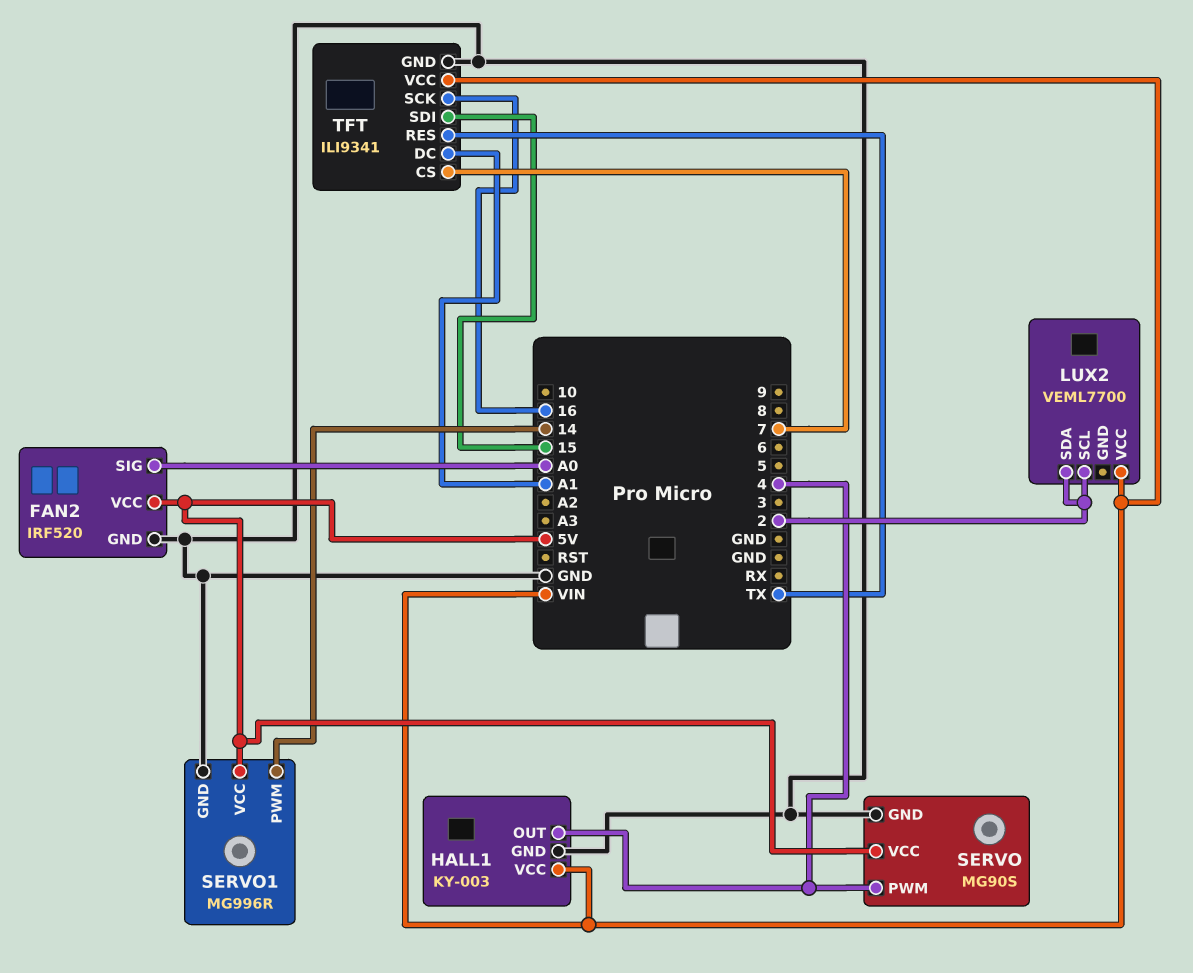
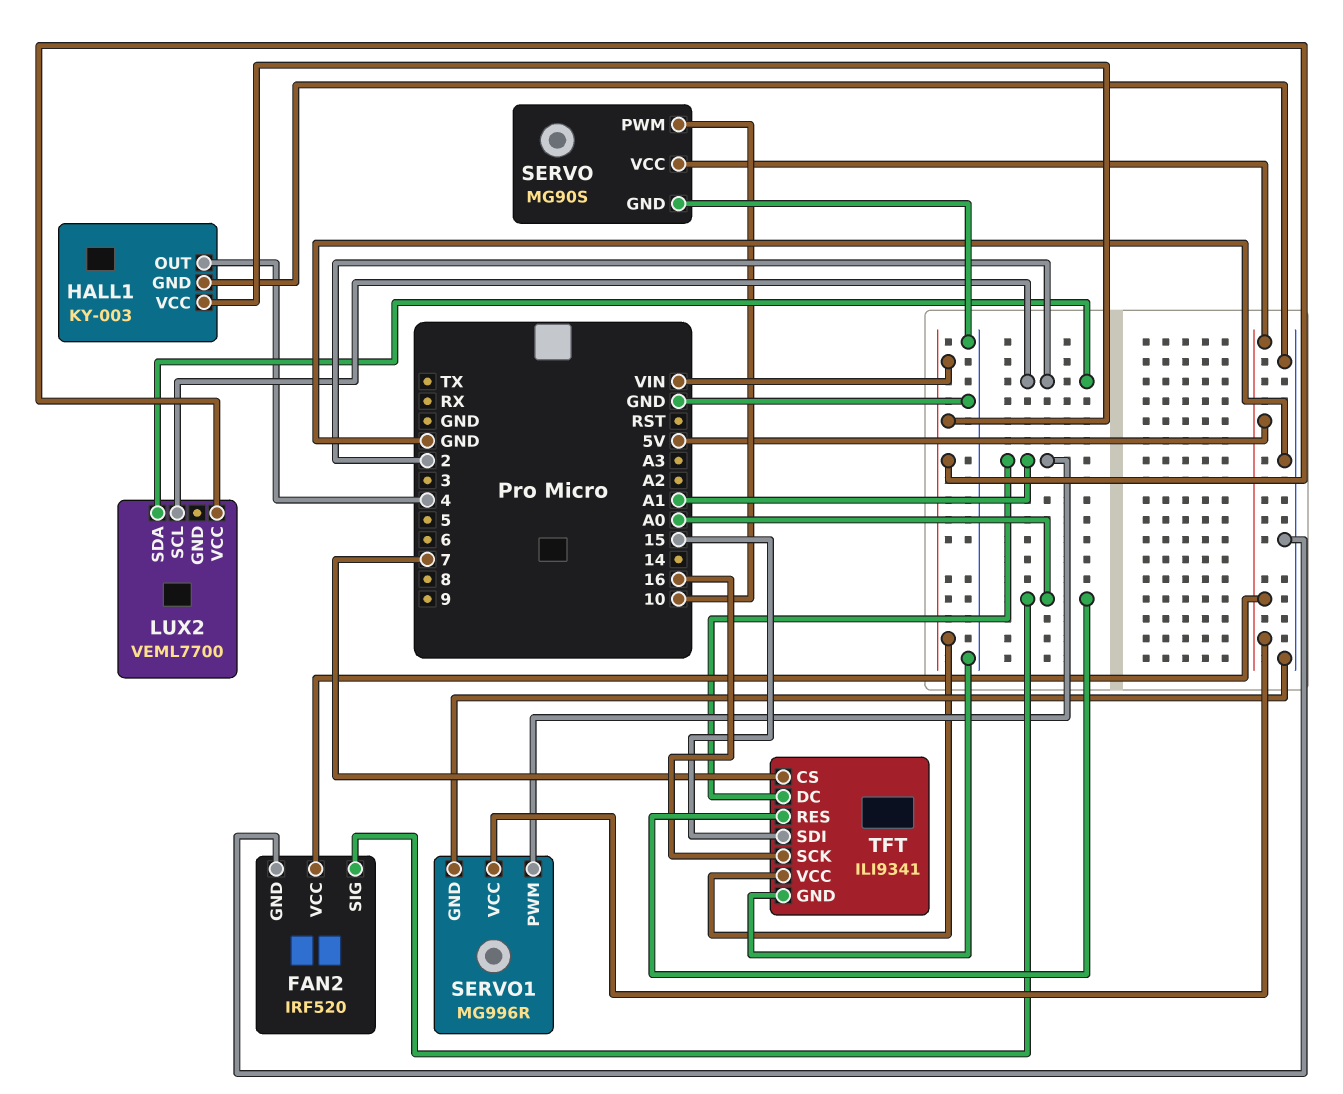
SERVO pin PWM: 4 -> 10
SERVO1 pin PWM: 14 -> A1
TFT pin RES: TX -> A0

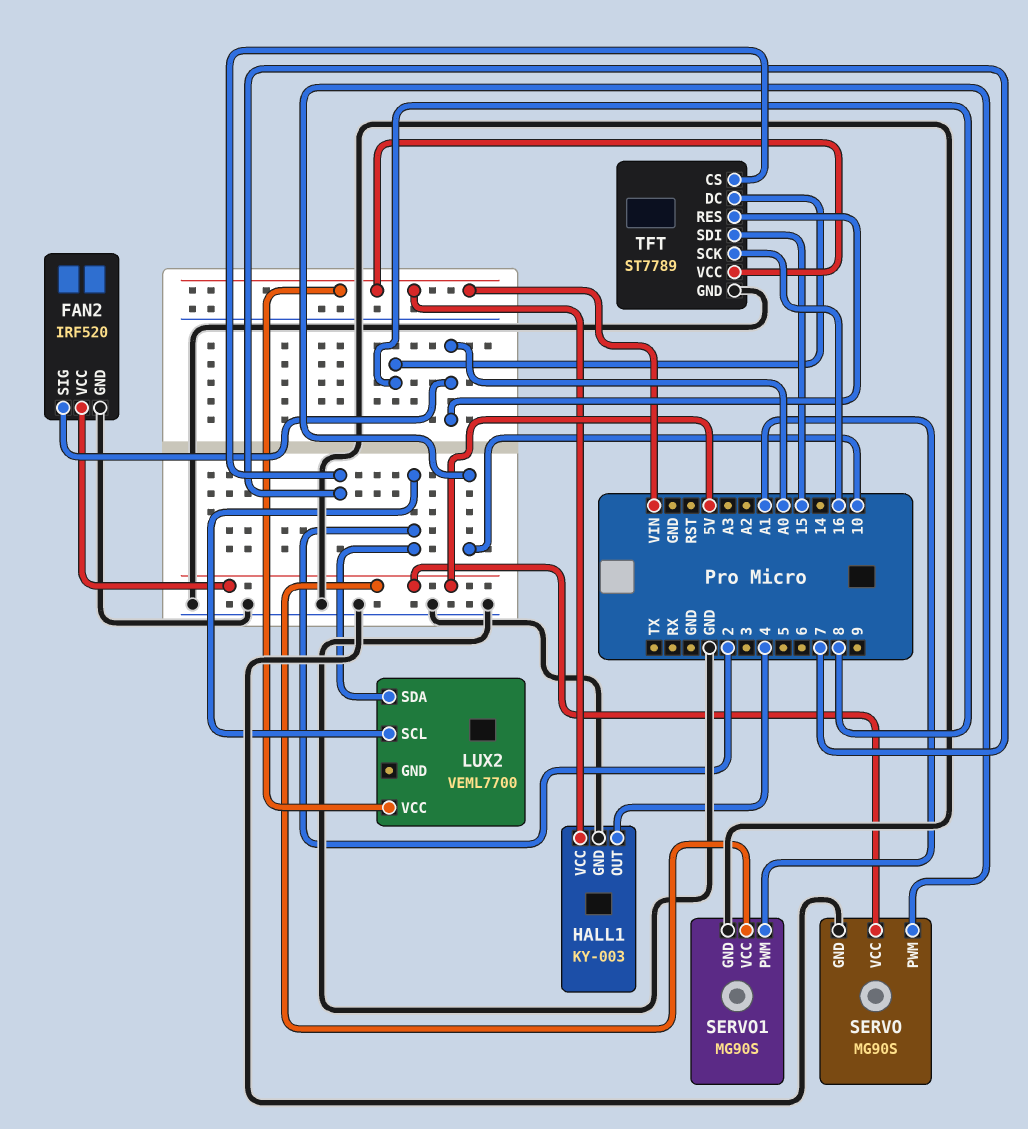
SERVO1: MG996R -> MG90S
TFT: ILI9341 -> ST7789
TFT pin DC: A1 -> 8

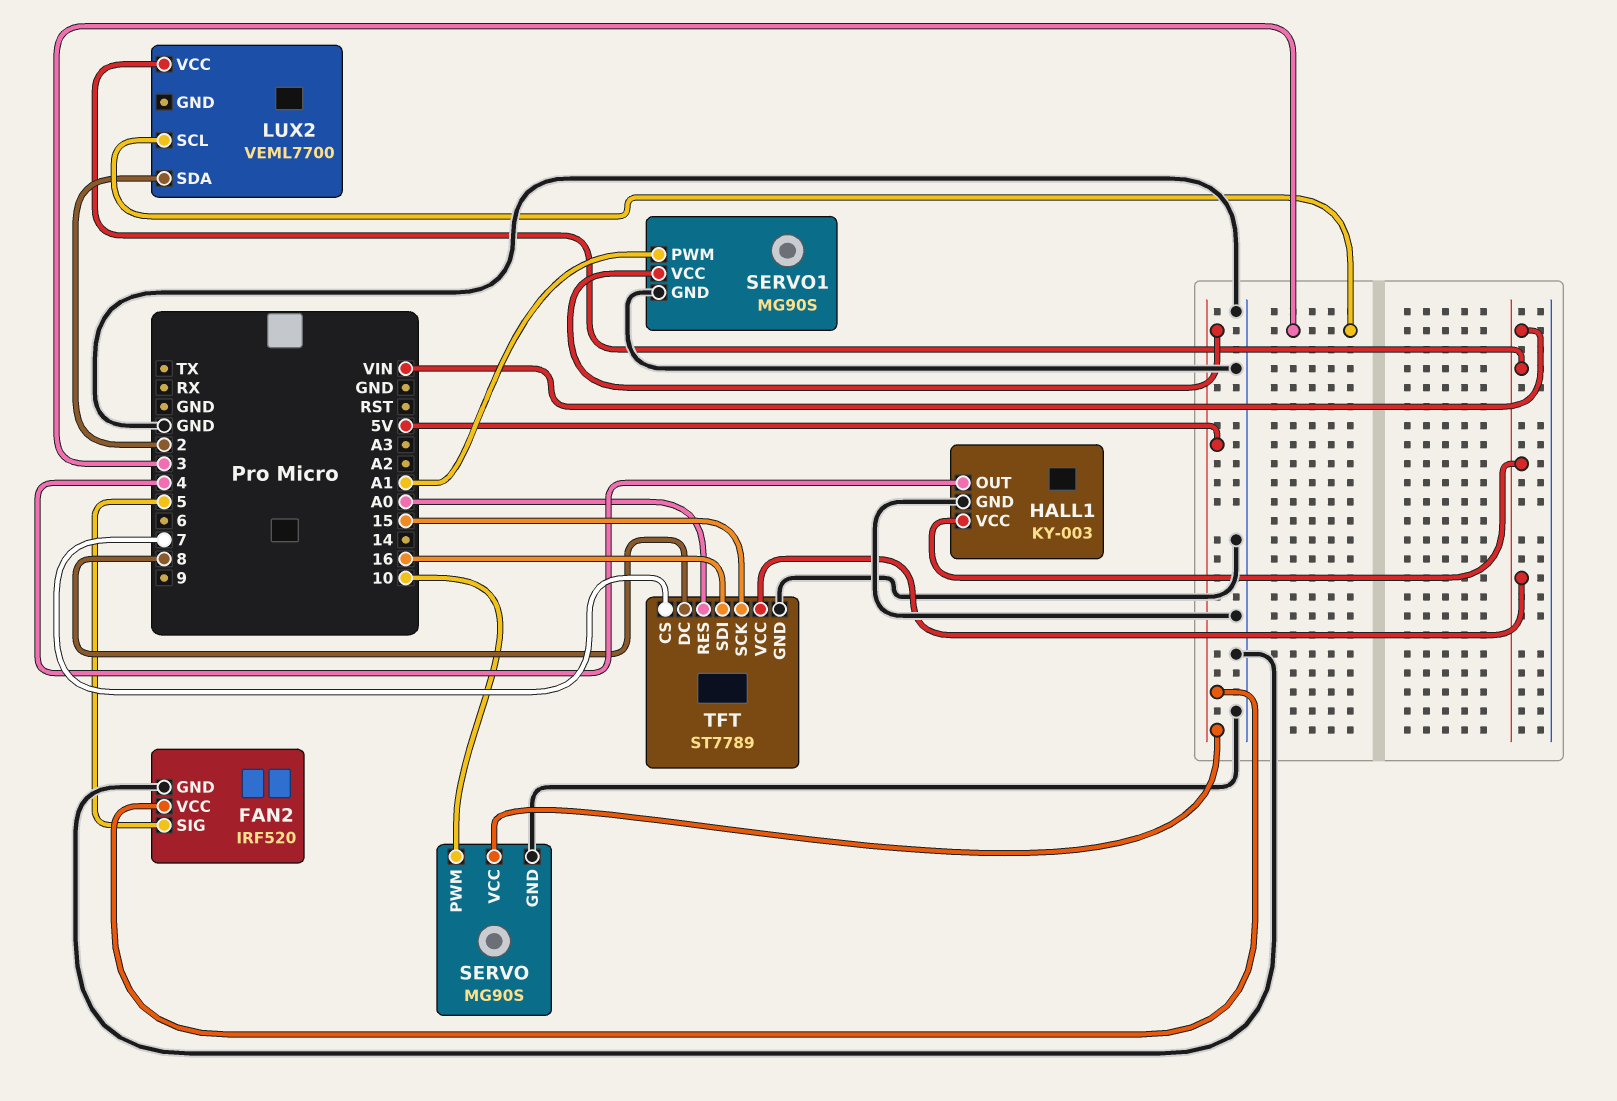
FAN2 pin SIG: A0 -> 5
LUX2 pin SCL: 2 -> 3
TFT pin SCK: 16 -> 15
TFT pin SDI: 15 -> 16

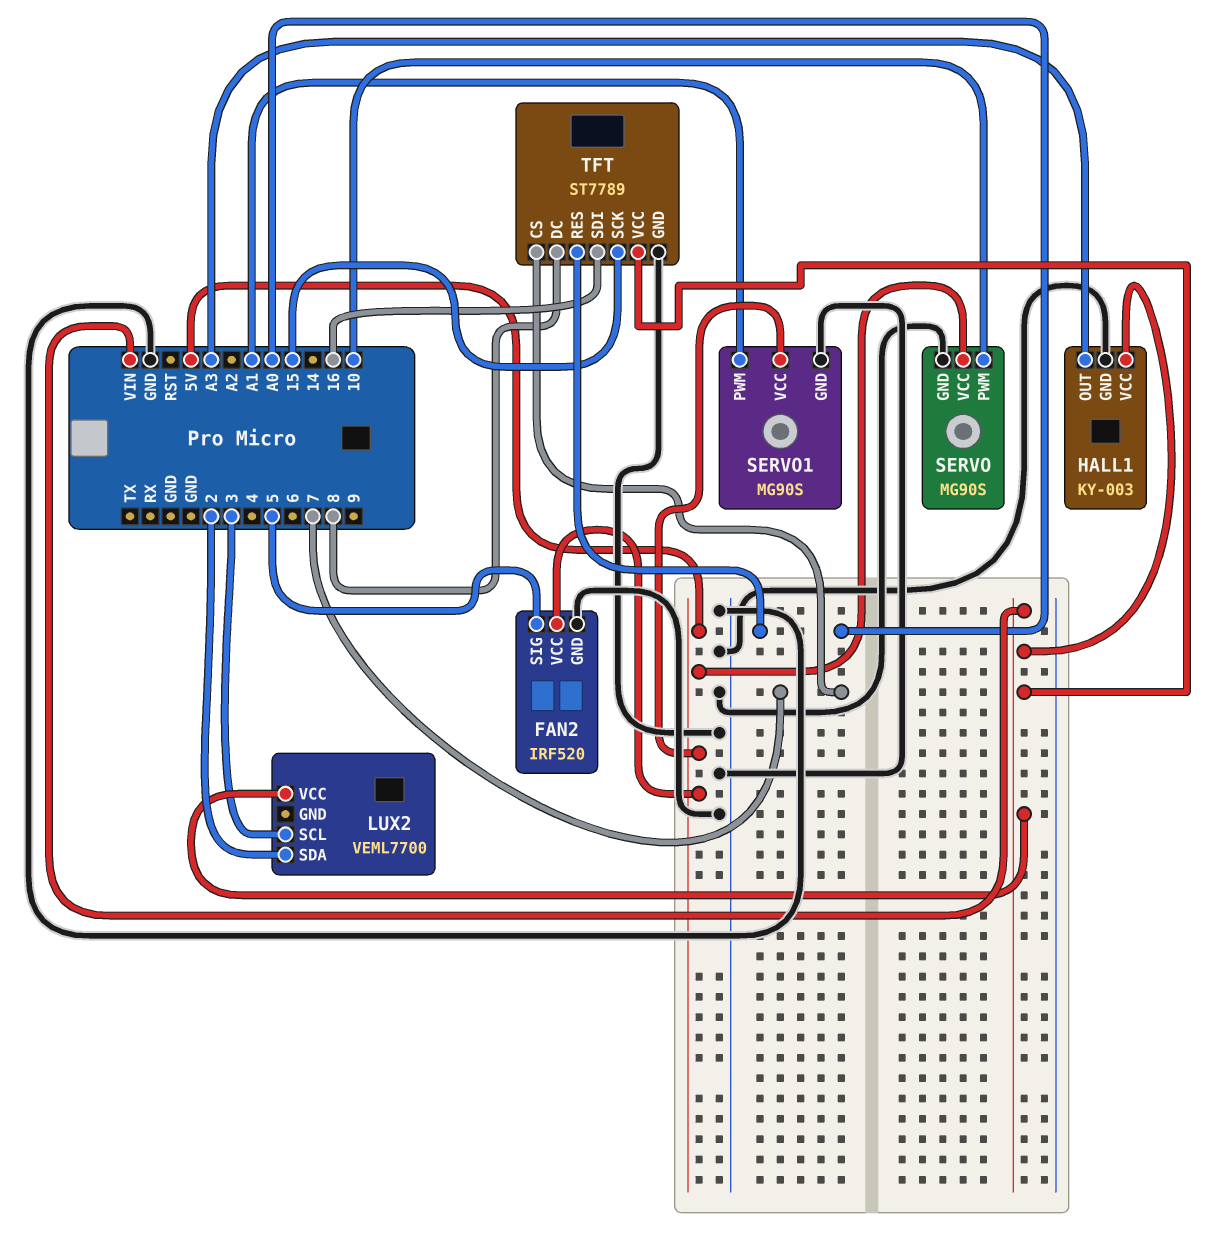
HALL1 pin OUT: 4 -> A3

